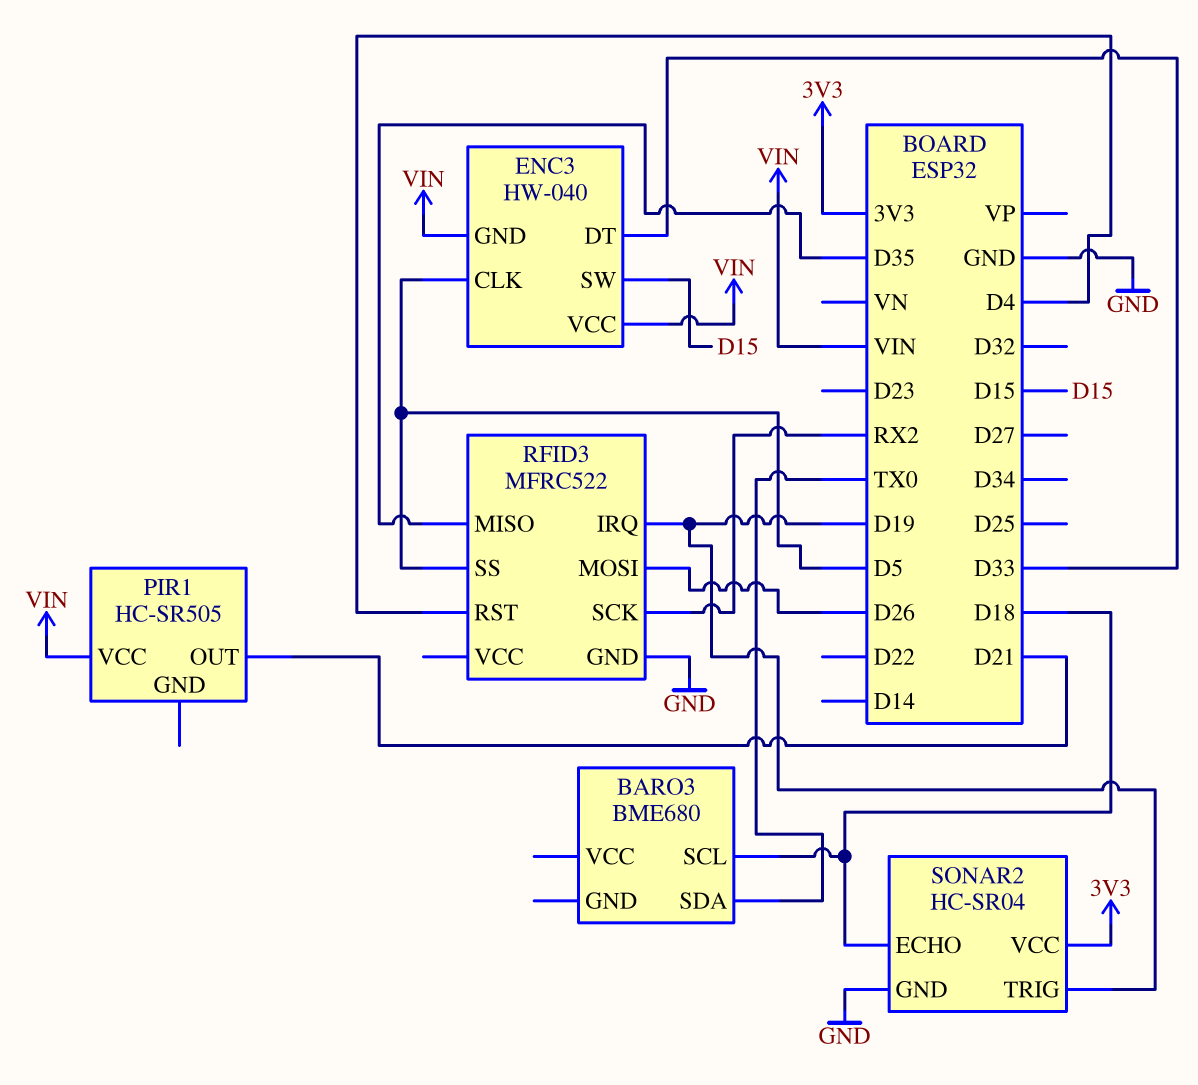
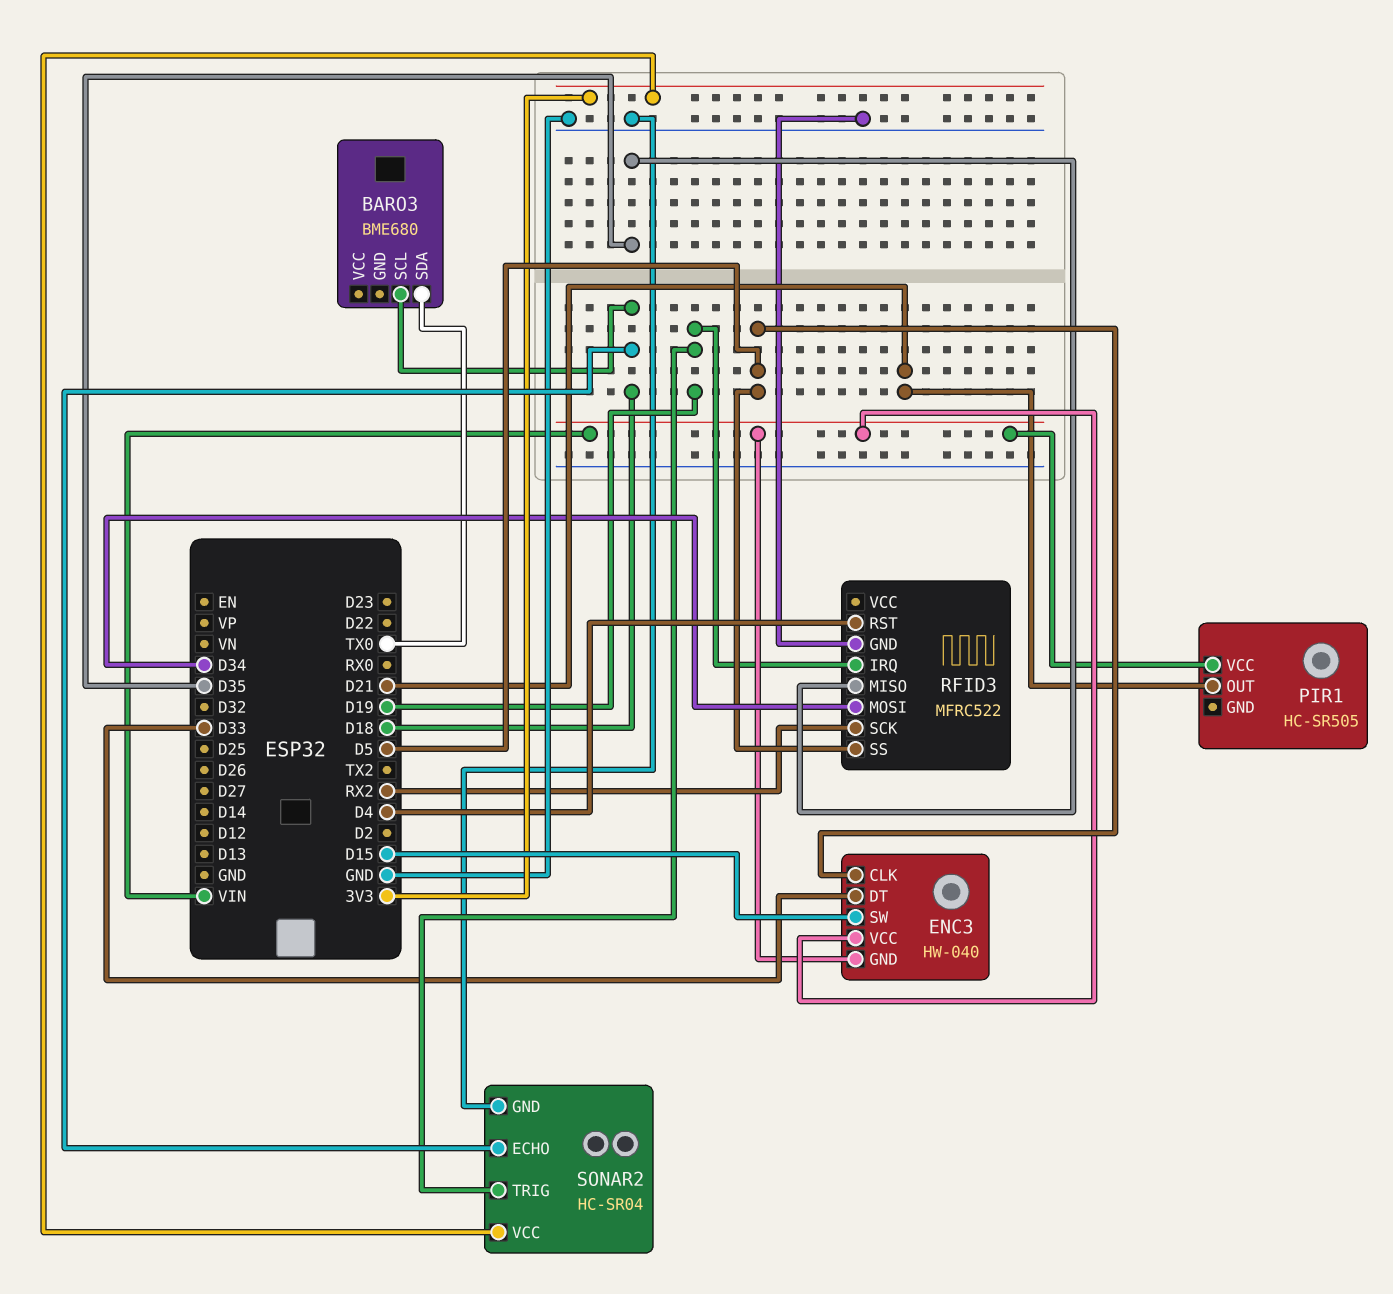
RFID3 pin MOSI: D26 -> D34

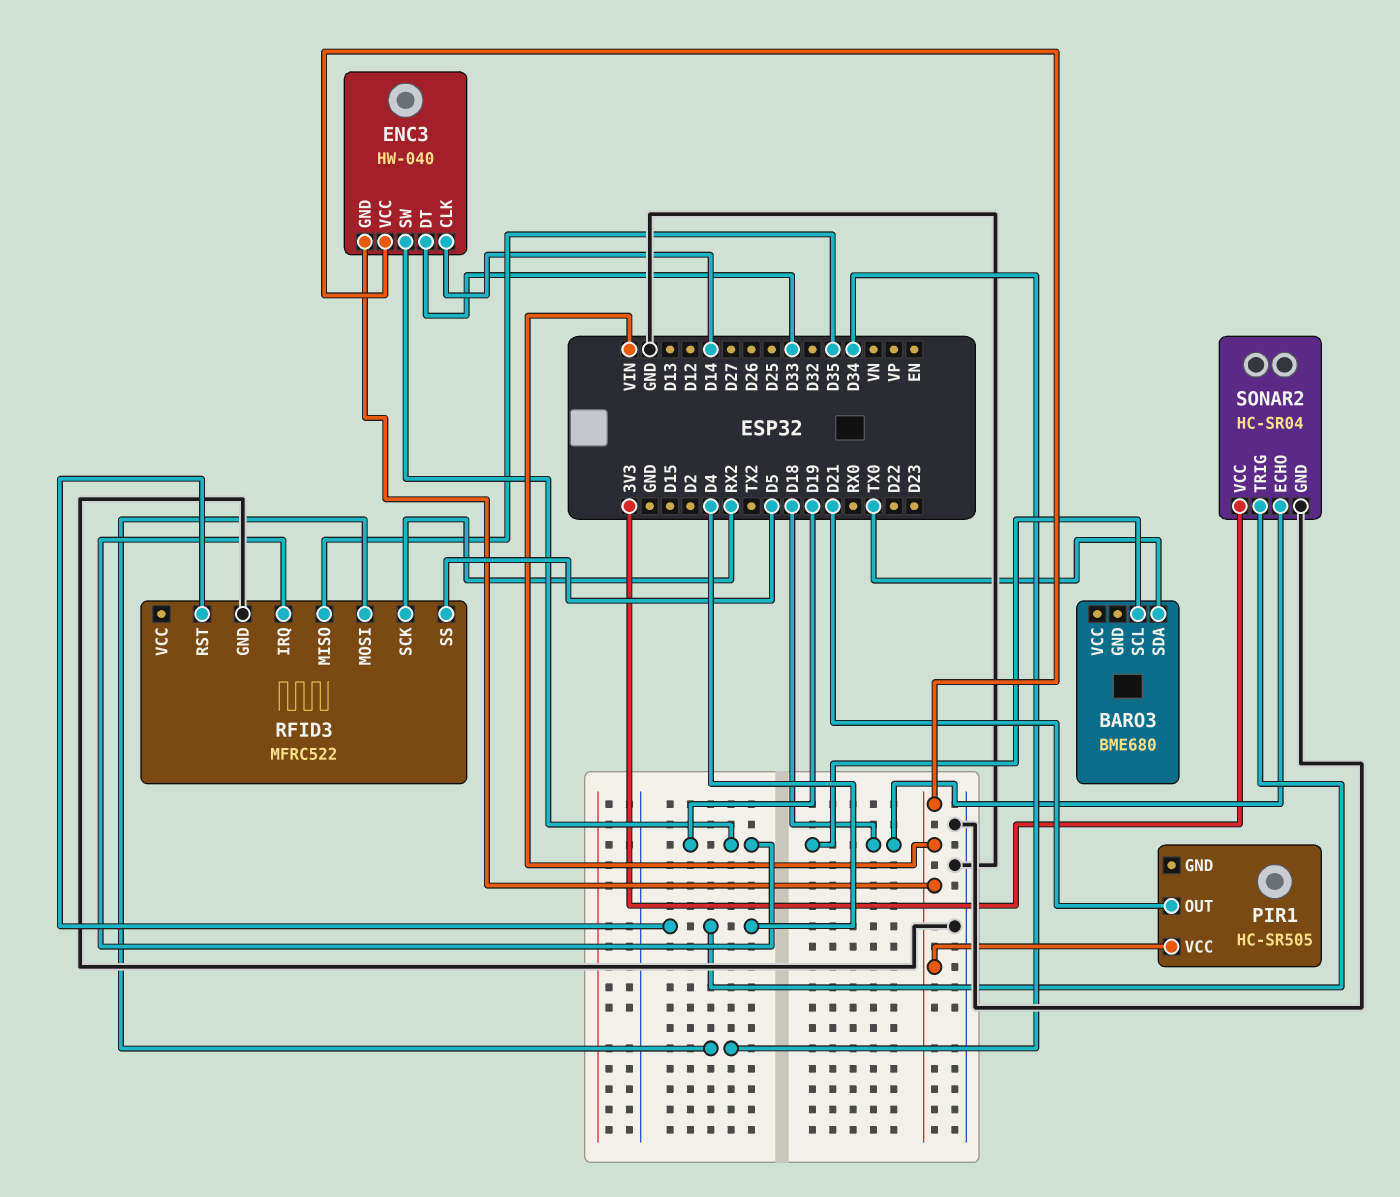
ENC3 pin CLK: D5 -> D14
ENC3 pin SW: D15 -> D19
SONAR2 pin TRIG: D19 -> D4

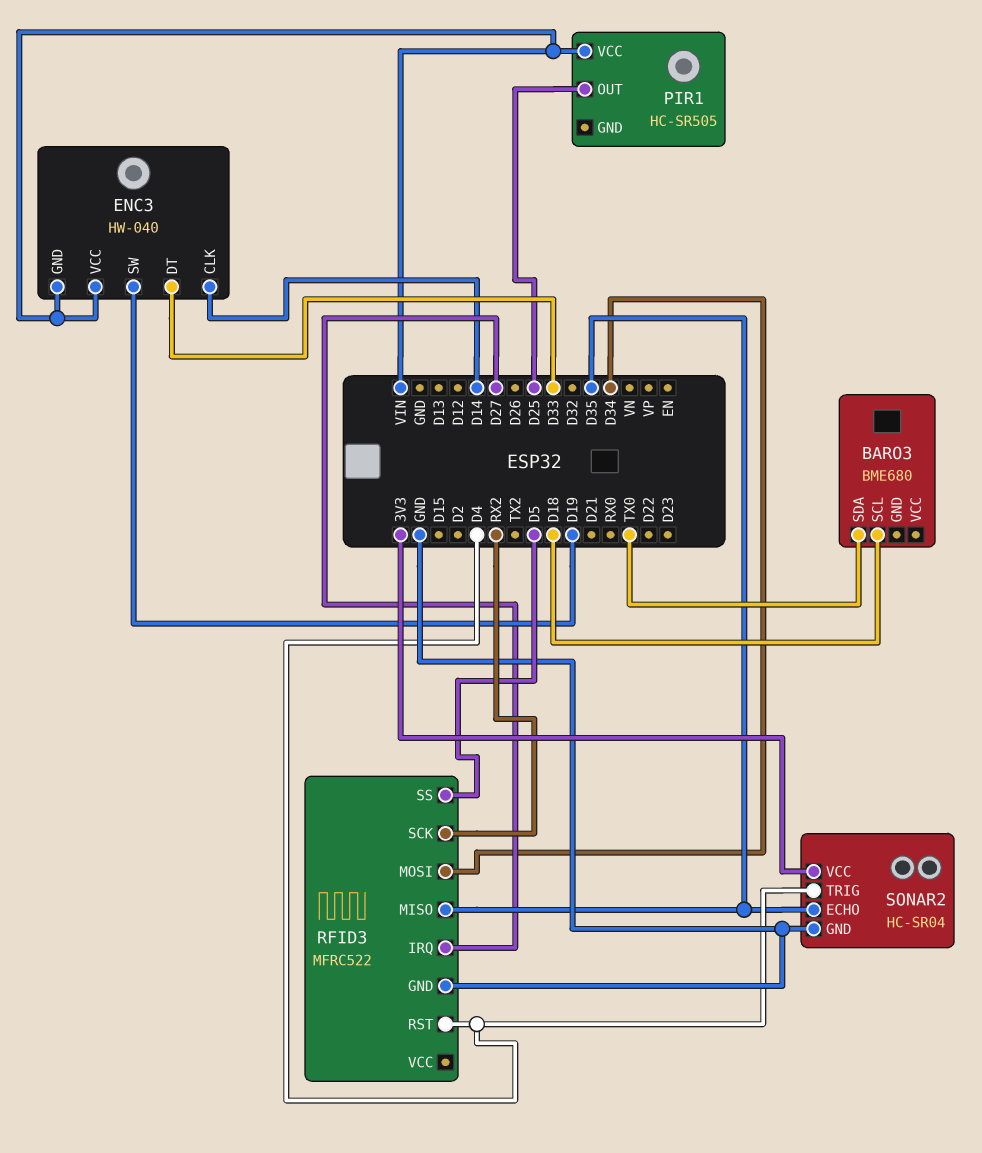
PIR1 pin OUT: D21 -> D25
RFID3 pin IRQ: D19 -> D27
SONAR2 pin ECHO: D18 -> D35

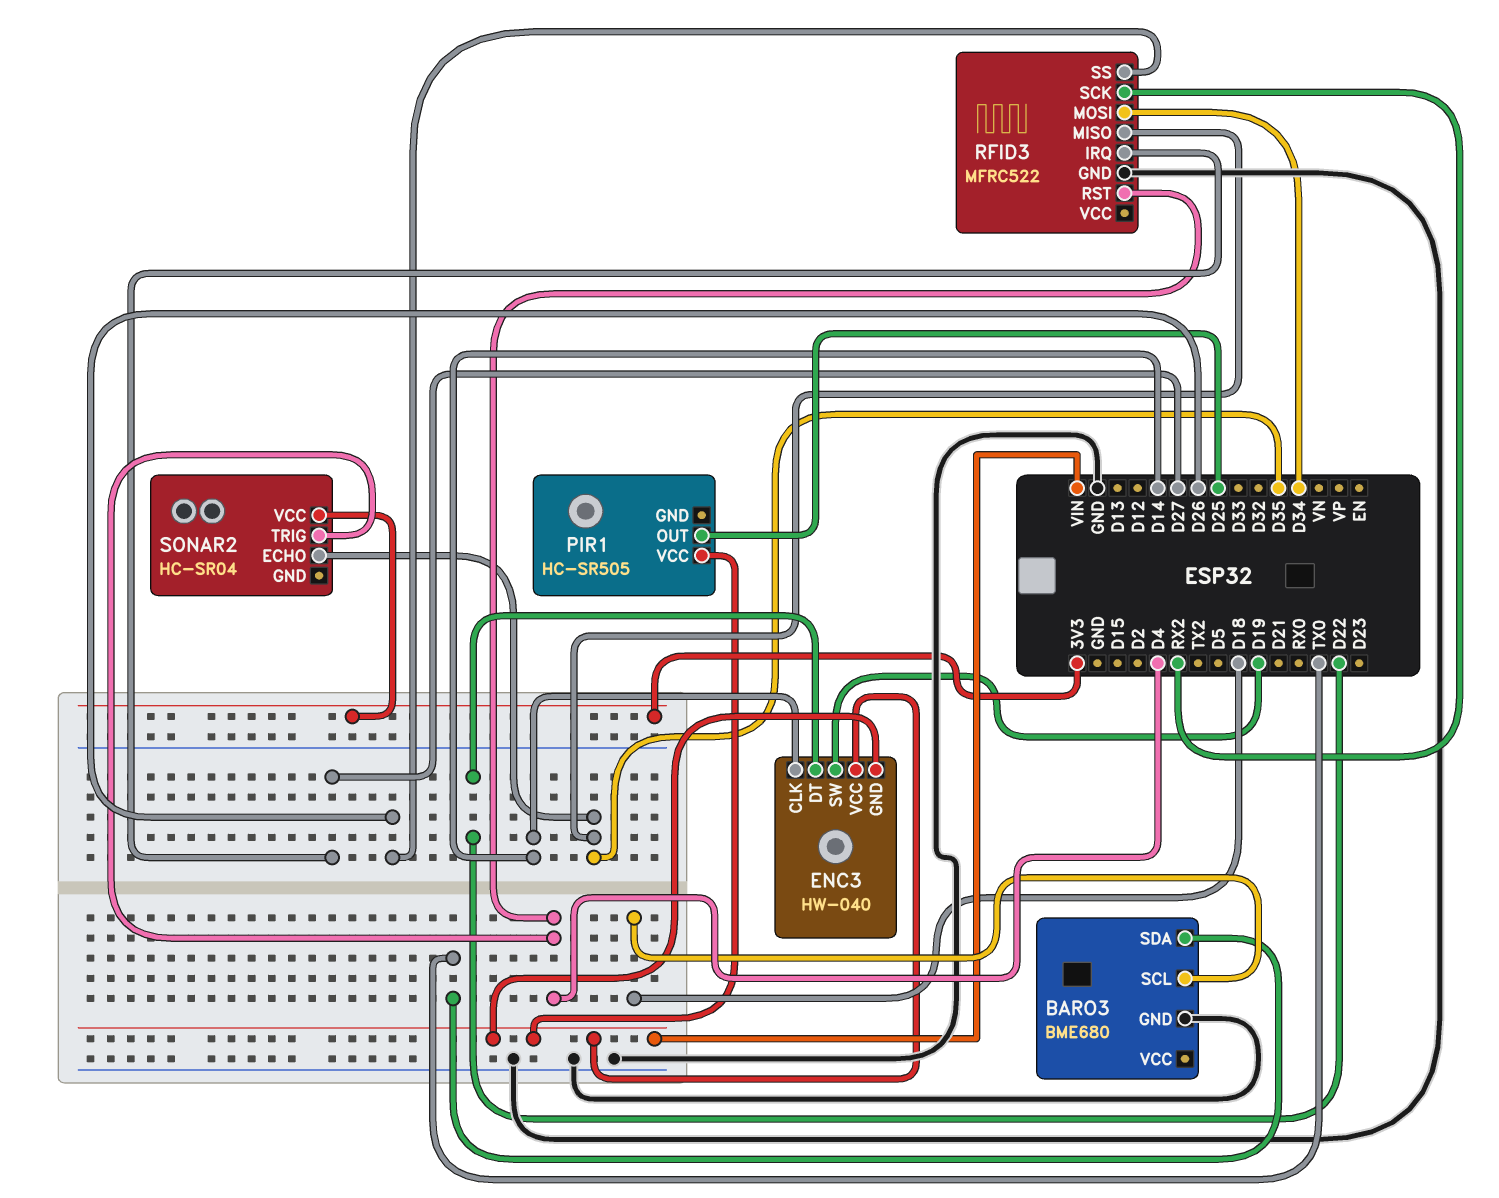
BARO3 pin GND: none -> GND
ENC3 pin DT: D33 -> D22
RFID3 pin SS: D5 -> D26
SONAR2 pin GND: GND -> none

